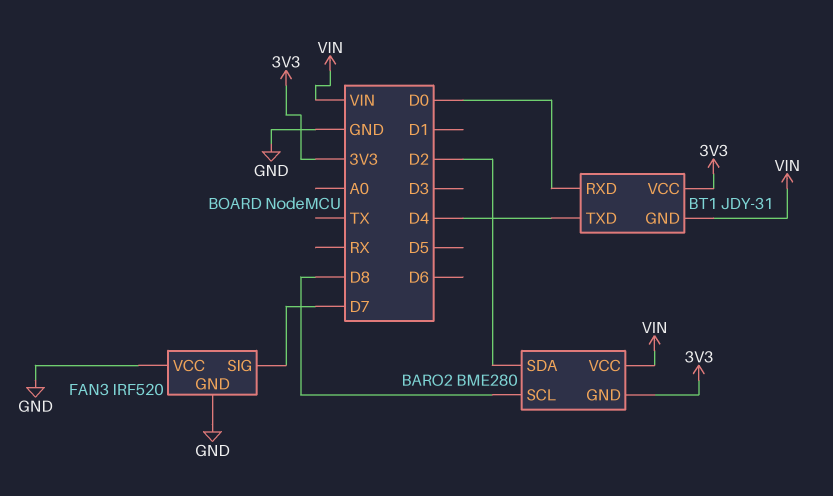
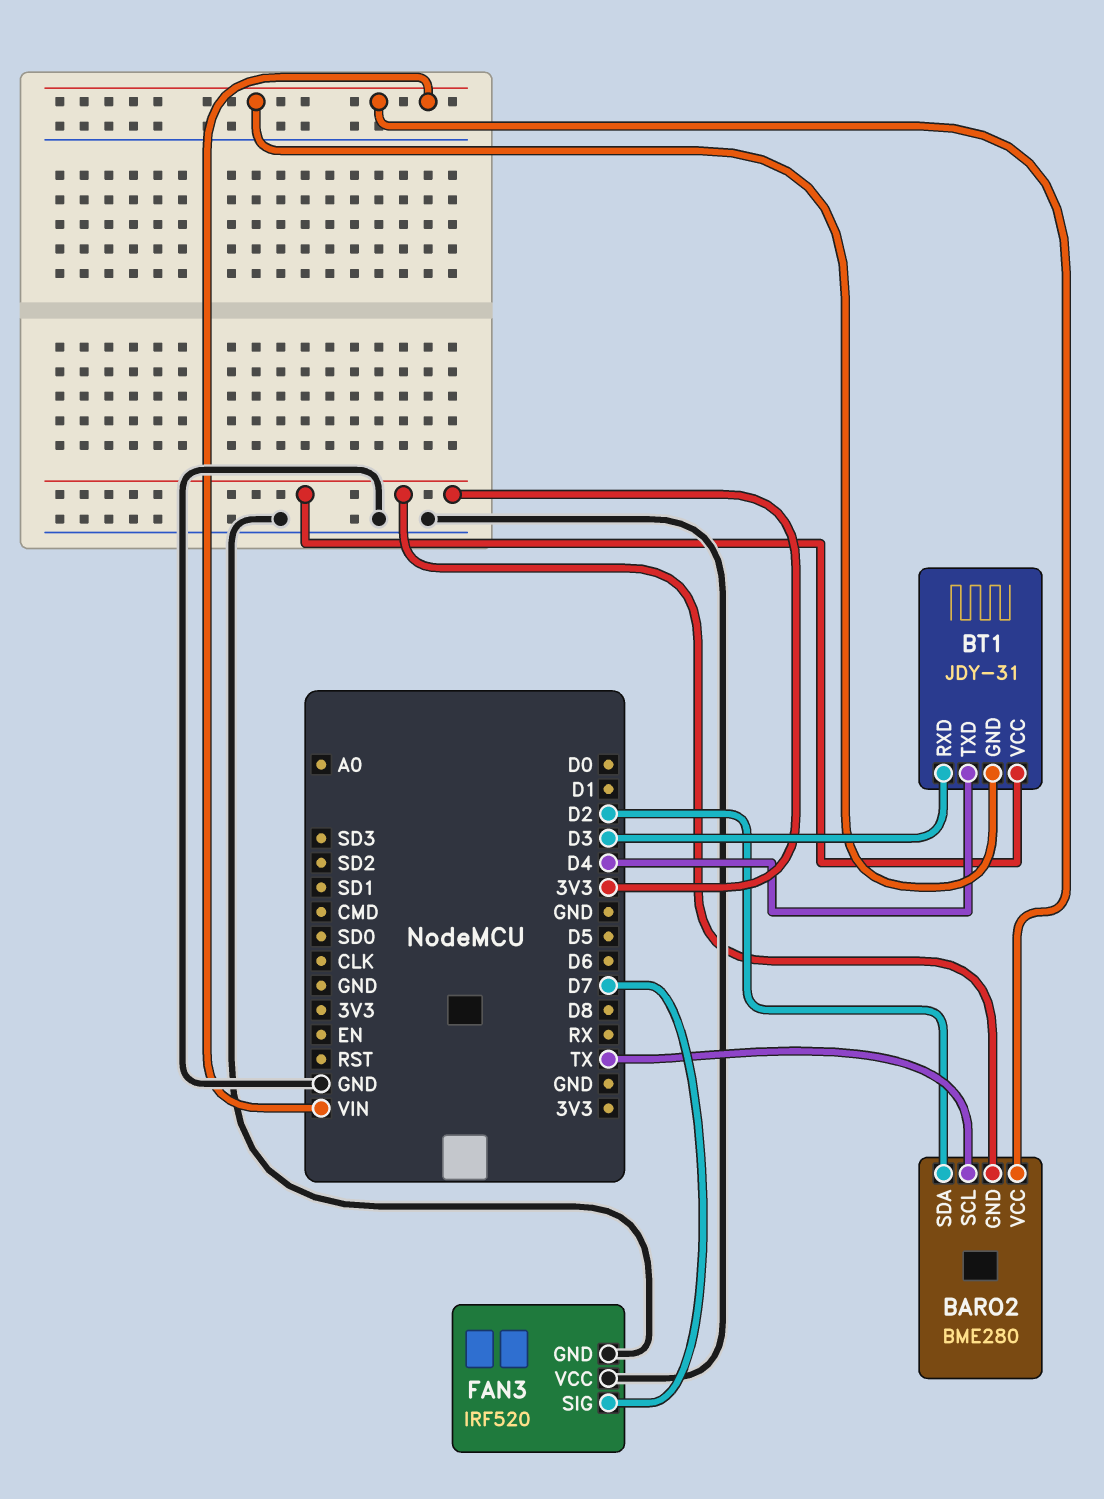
BARO2 pin SCL: D8 -> TX
BT1 pin RXD: D0 -> D3

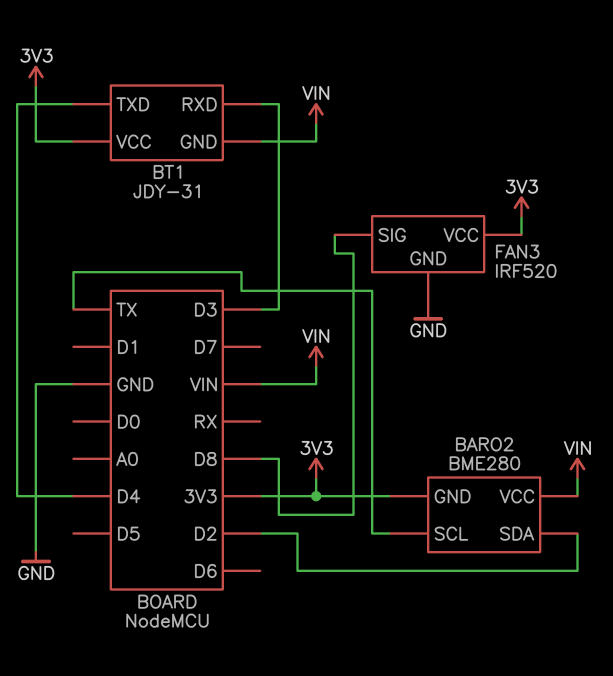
FAN3 pin SIG: D7 -> D8
FAN3 pin VCC: GND -> 3V3

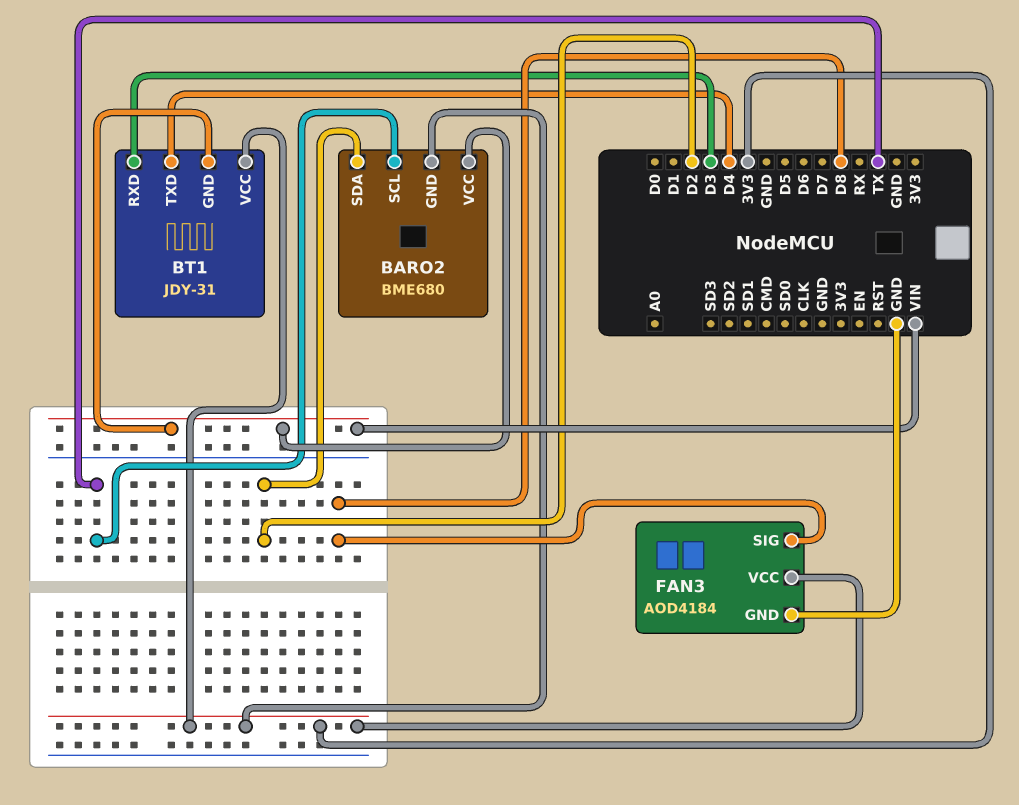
BARO2: BME280 -> BME680
FAN3: IRF520 -> AOD4184

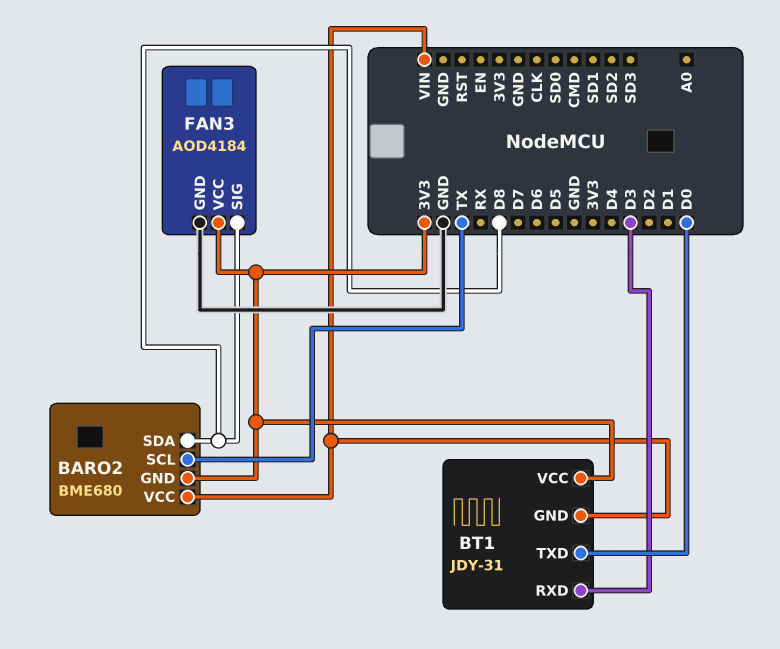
BARO2 pin SDA: D2 -> D8
BT1 pin TXD: D4 -> D0

